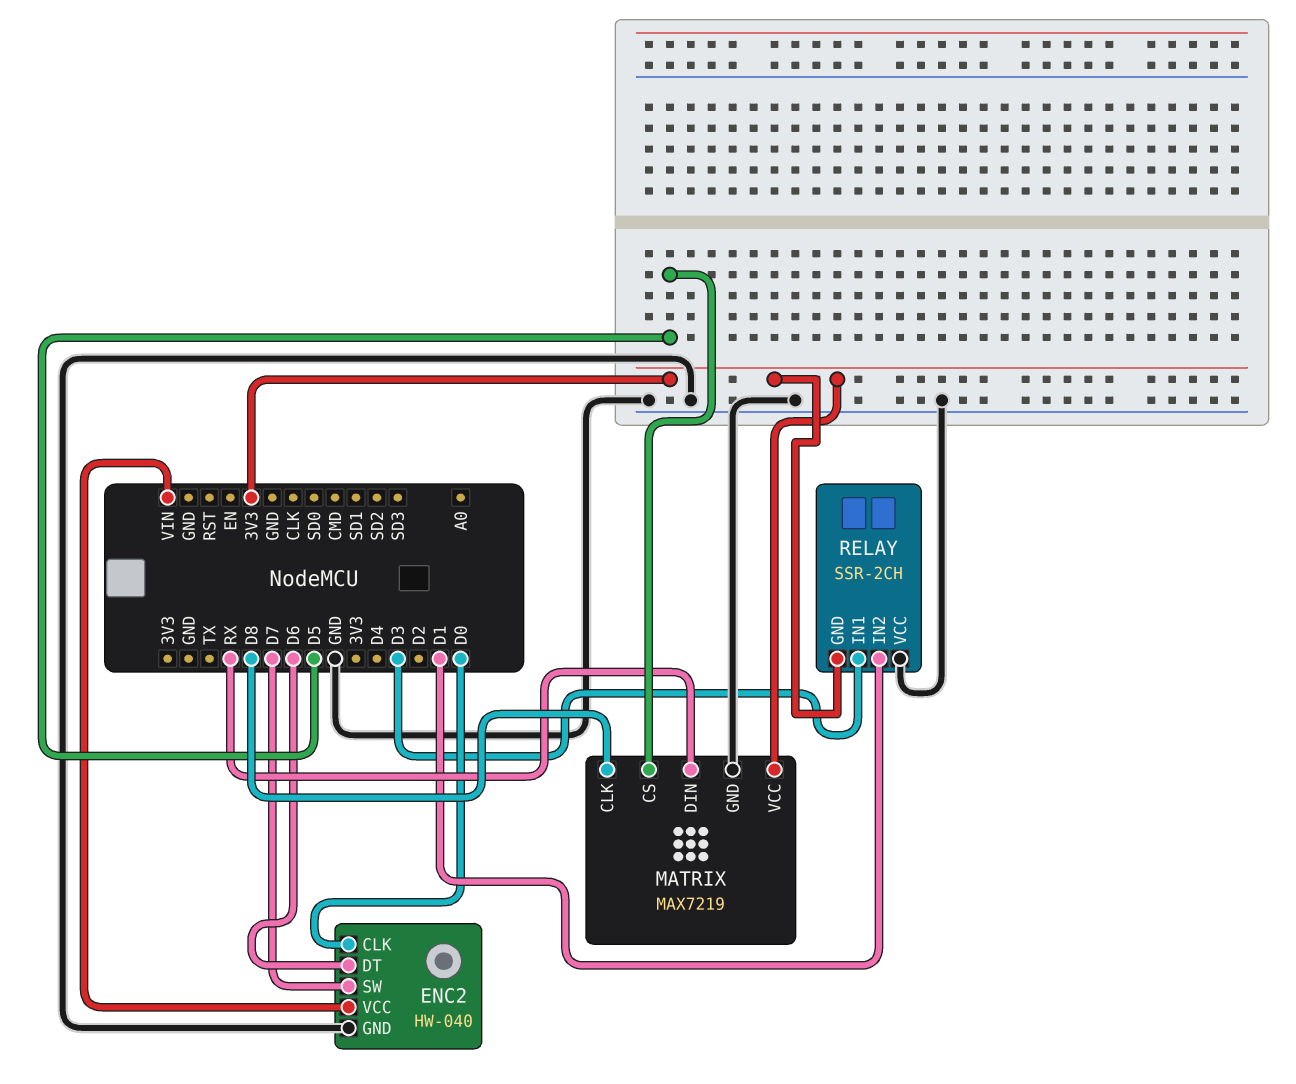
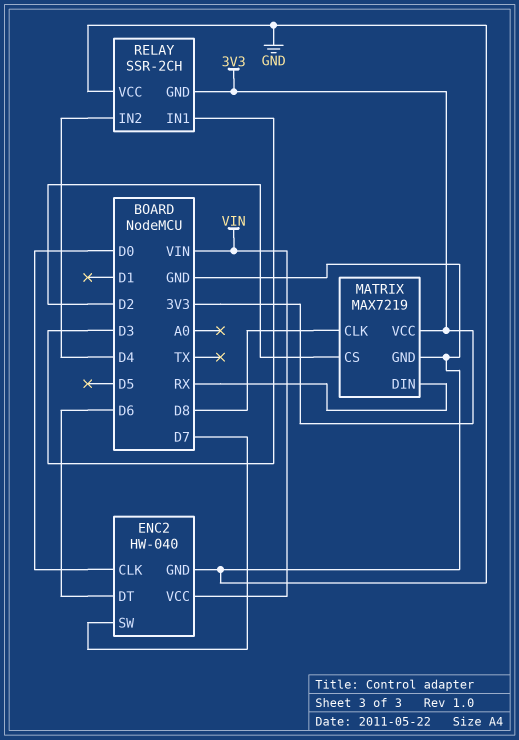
MATRIX pin CS: D5 -> D2
RELAY pin IN2: D1 -> D4

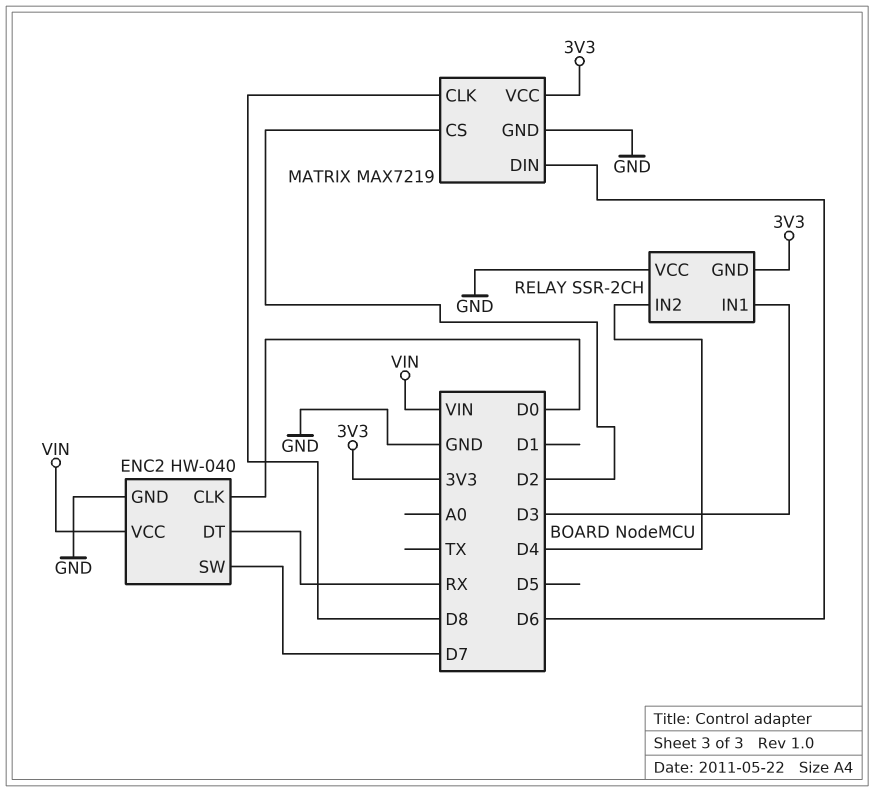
ENC2 pin DT: D6 -> RX
MATRIX pin DIN: RX -> D6

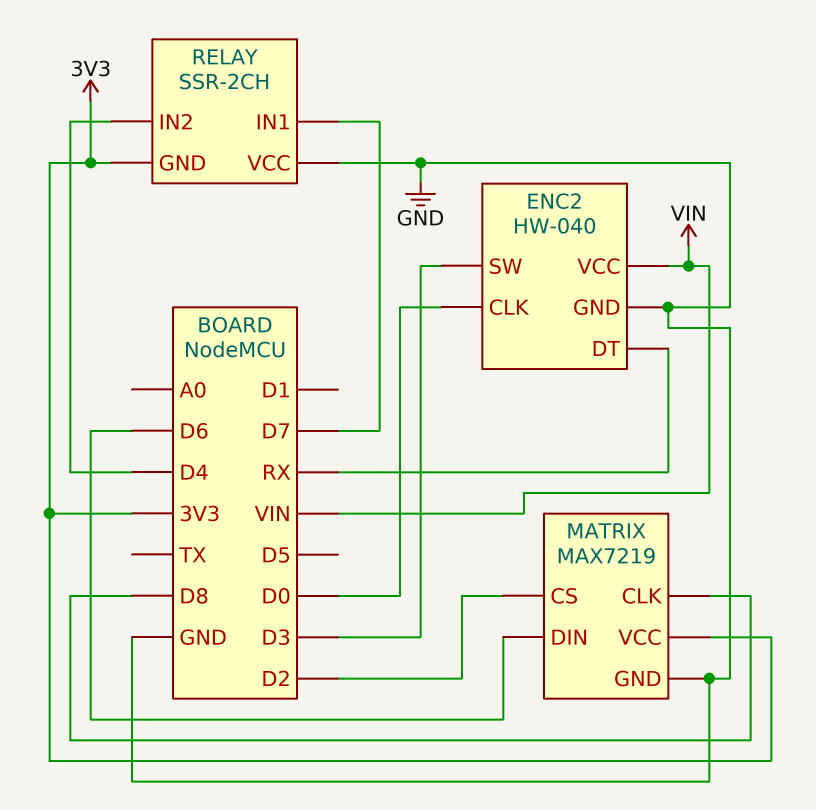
ENC2 pin SW: D7 -> D3
RELAY pin IN1: D3 -> D7

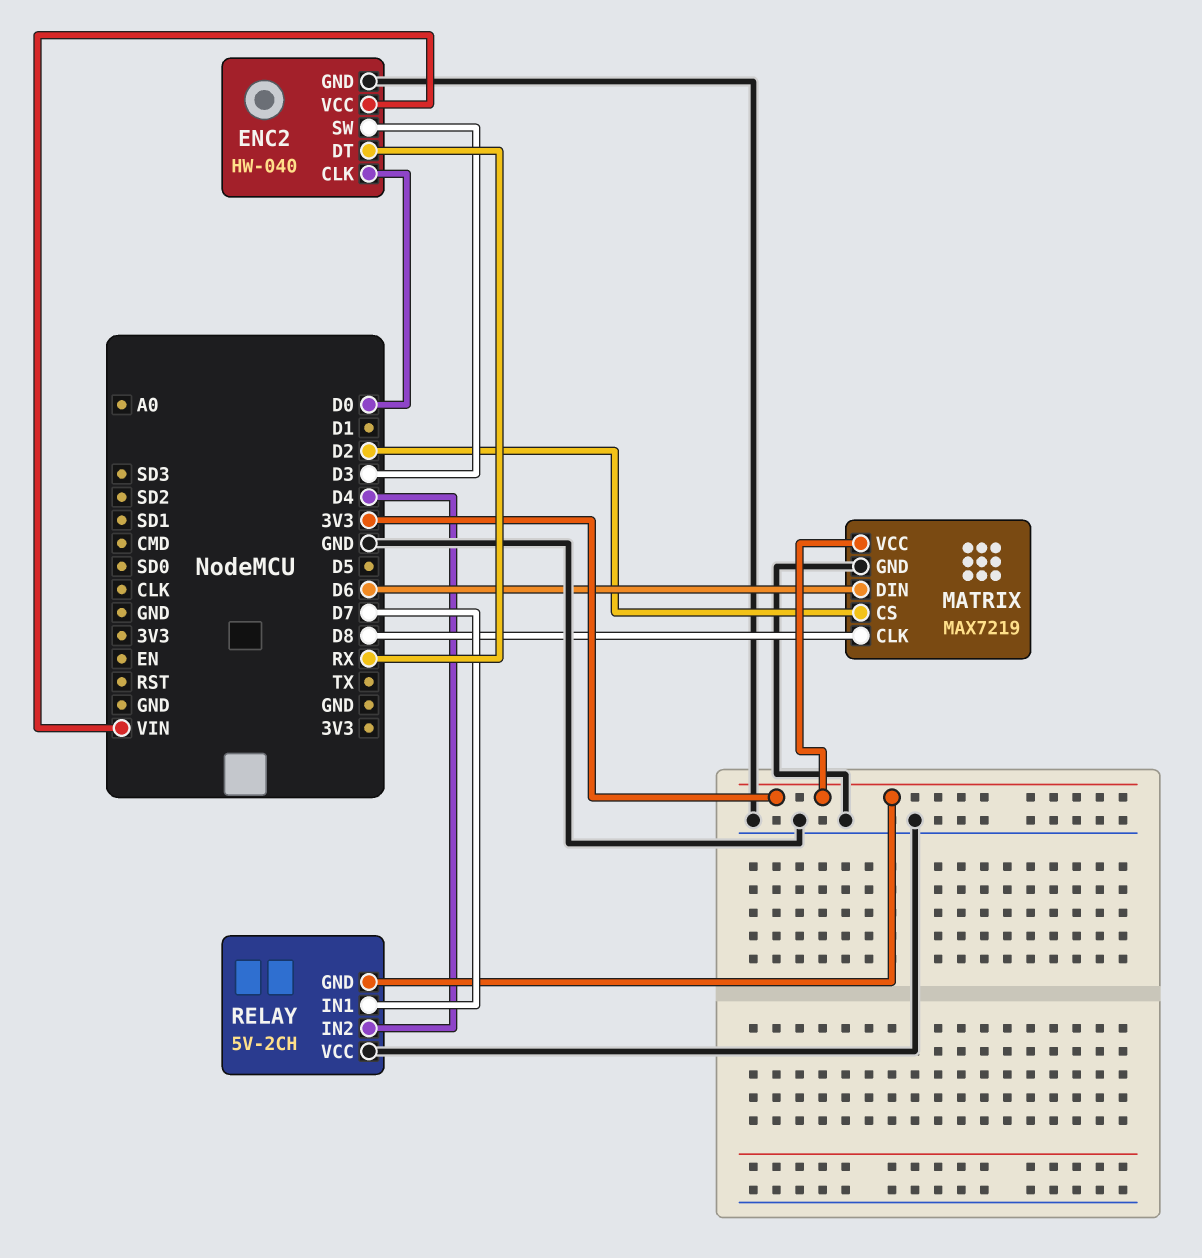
RELAY: SSR-2CH -> 5V-2CH

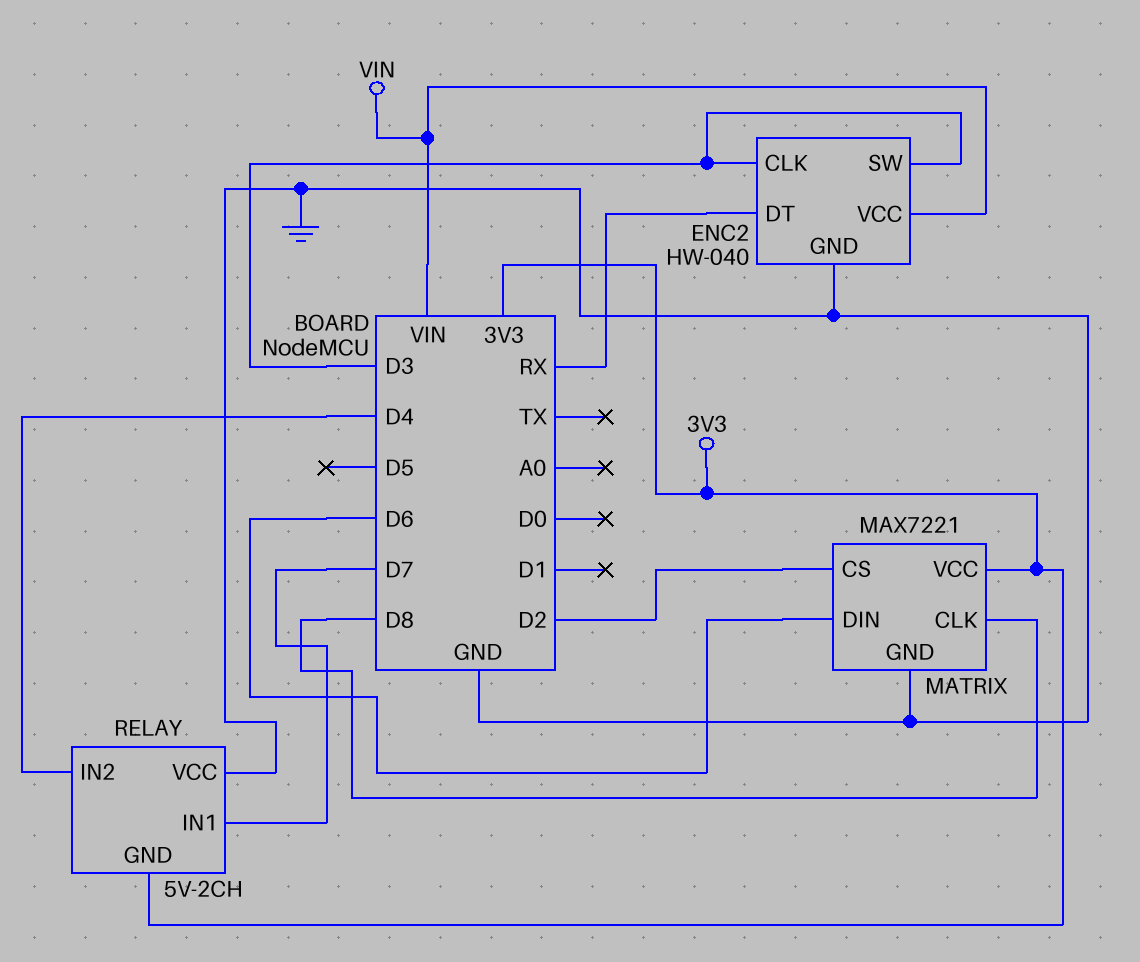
ENC2 pin CLK: D0 -> D3
MATRIX: MAX7219 -> MAX7221

